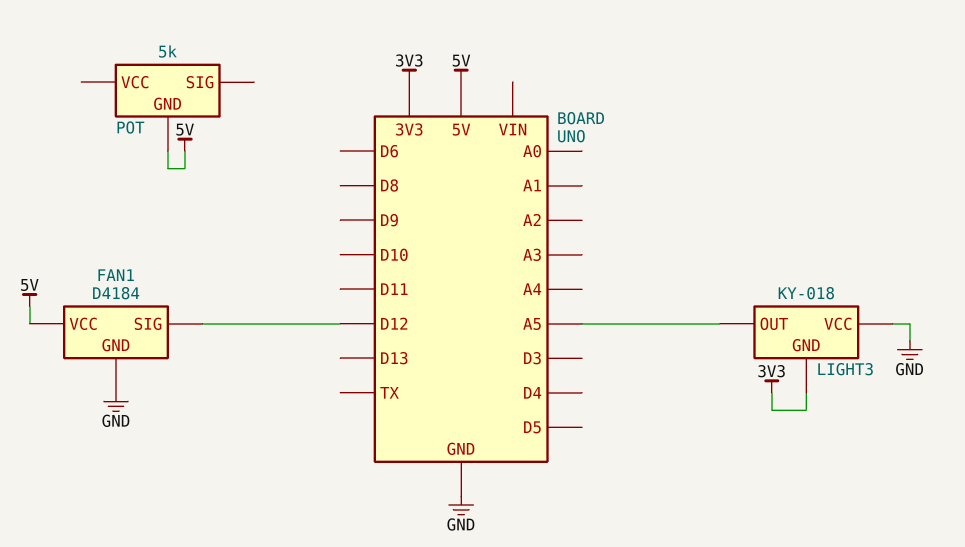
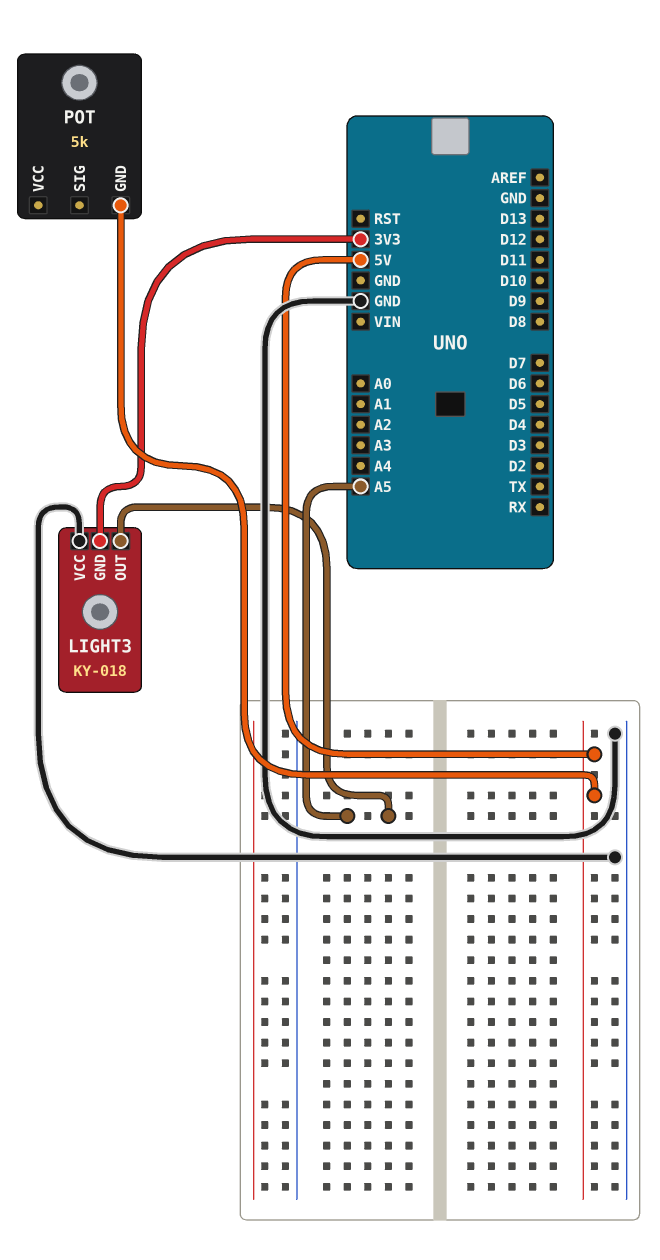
FAN1: D4184 -> none
FAN1 pin GND: GND -> none
FAN1 pin SIG: D12 -> none
FAN1 pin VCC: 5V -> none

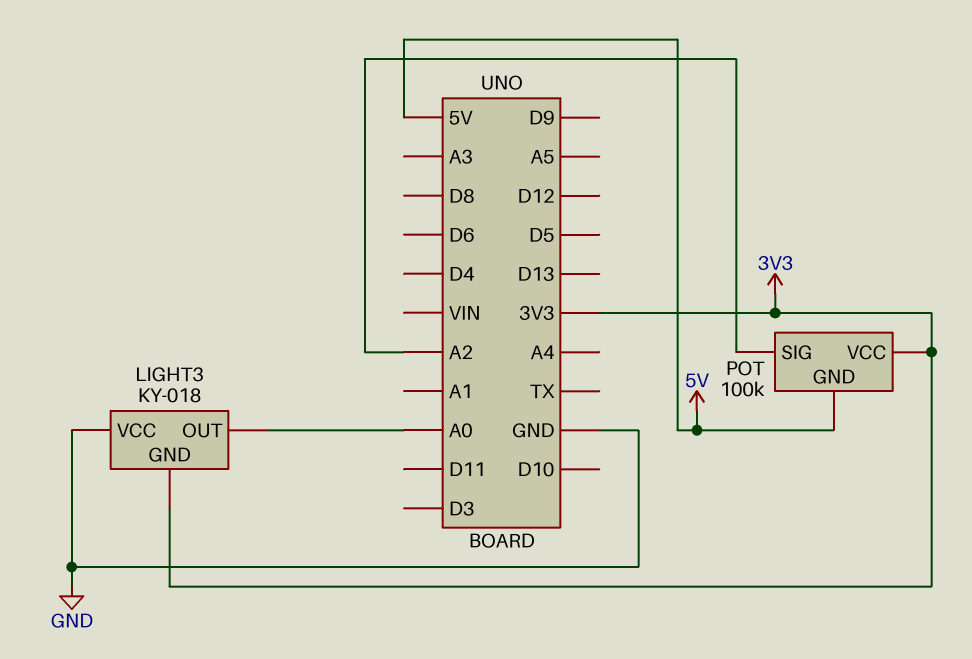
LIGHT3 pin OUT: A5 -> A0
POT: 5k -> 100k
POT pin SIG: none -> A2
POT pin VCC: none -> 3V3

